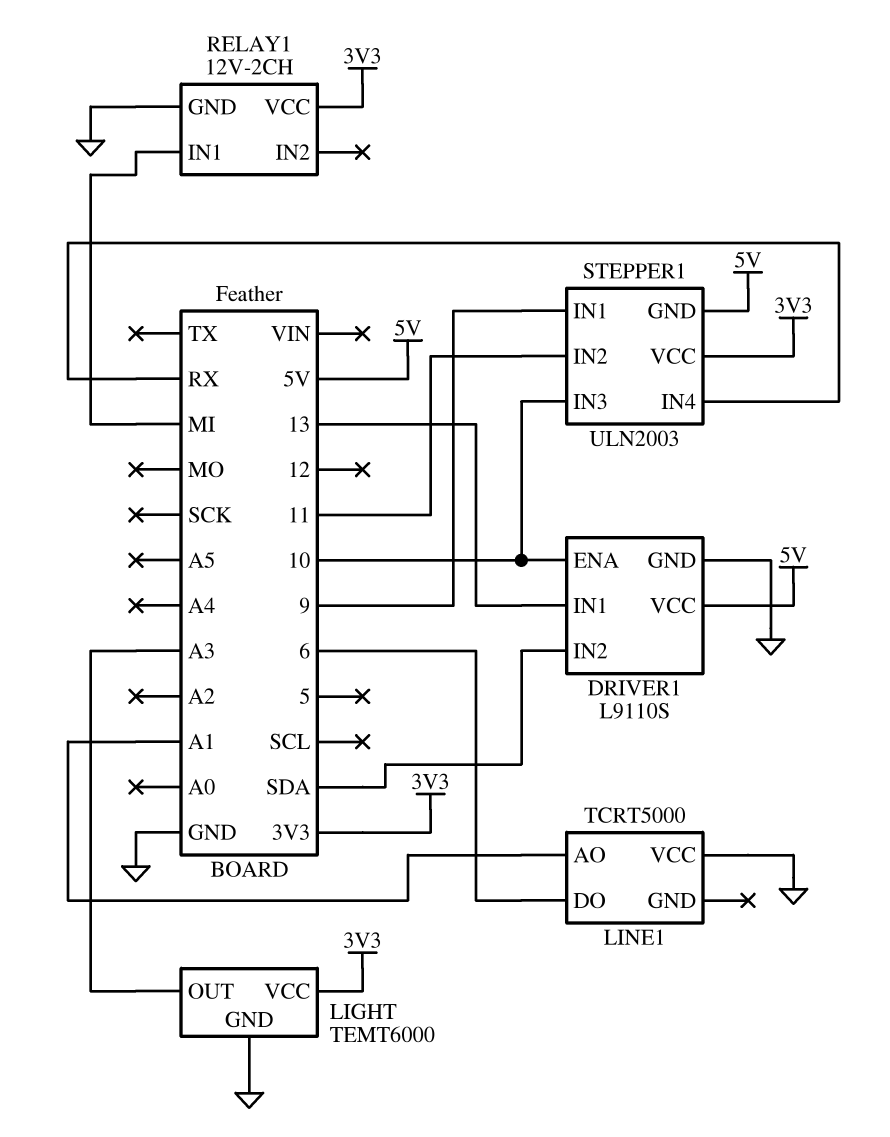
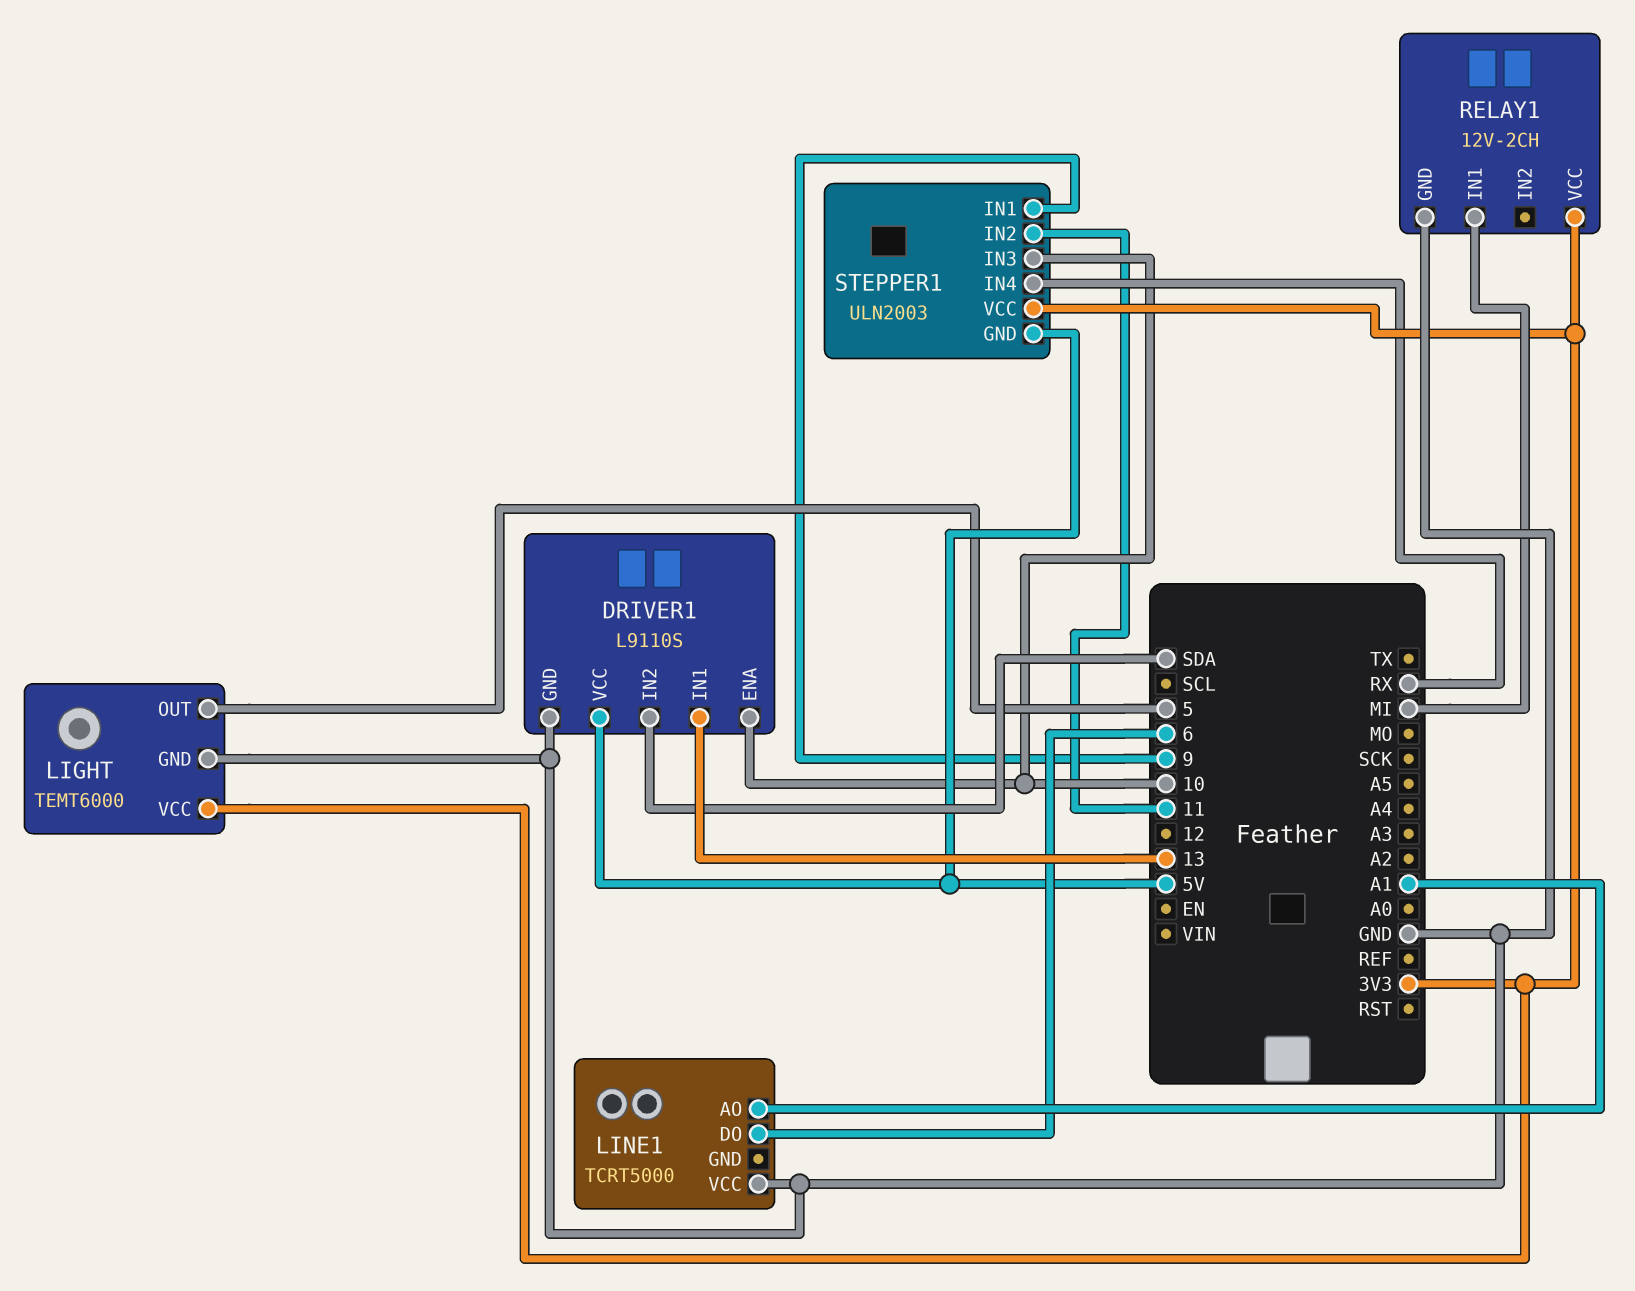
LIGHT pin OUT: A3 -> 5

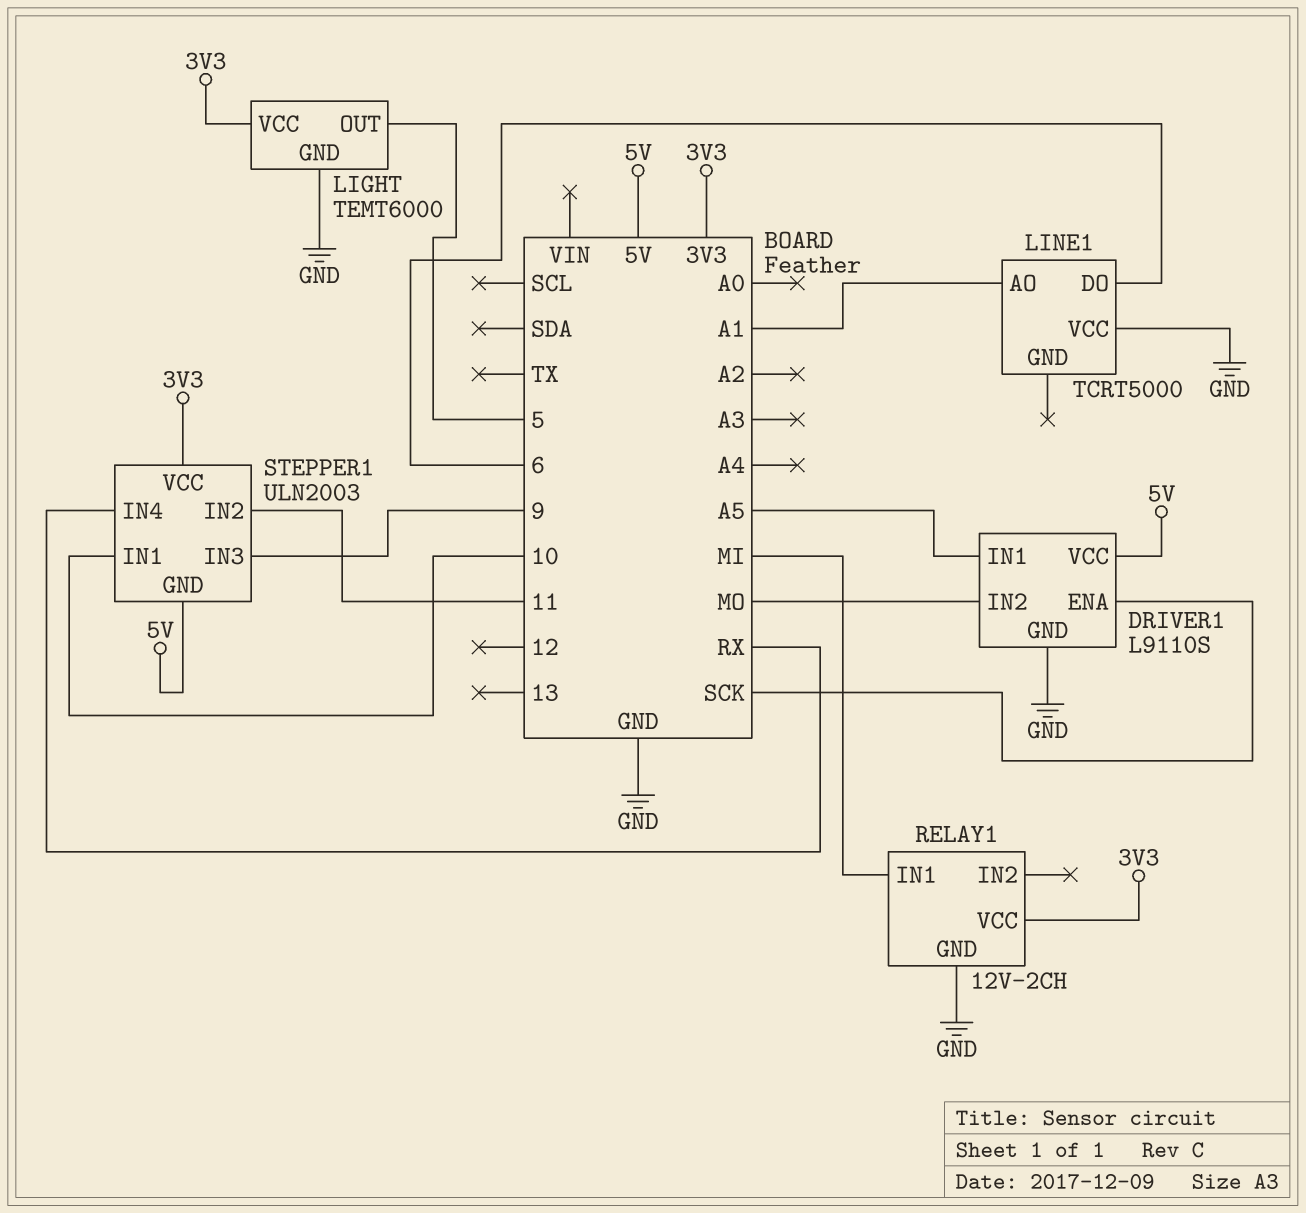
DRIVER1 pin ENA: 10 -> SCK
DRIVER1 pin IN1: 13 -> A5
DRIVER1 pin IN2: SDA -> MO
STEPPER1 pin IN1: 9 -> 10
STEPPER1 pin IN3: 10 -> 9

